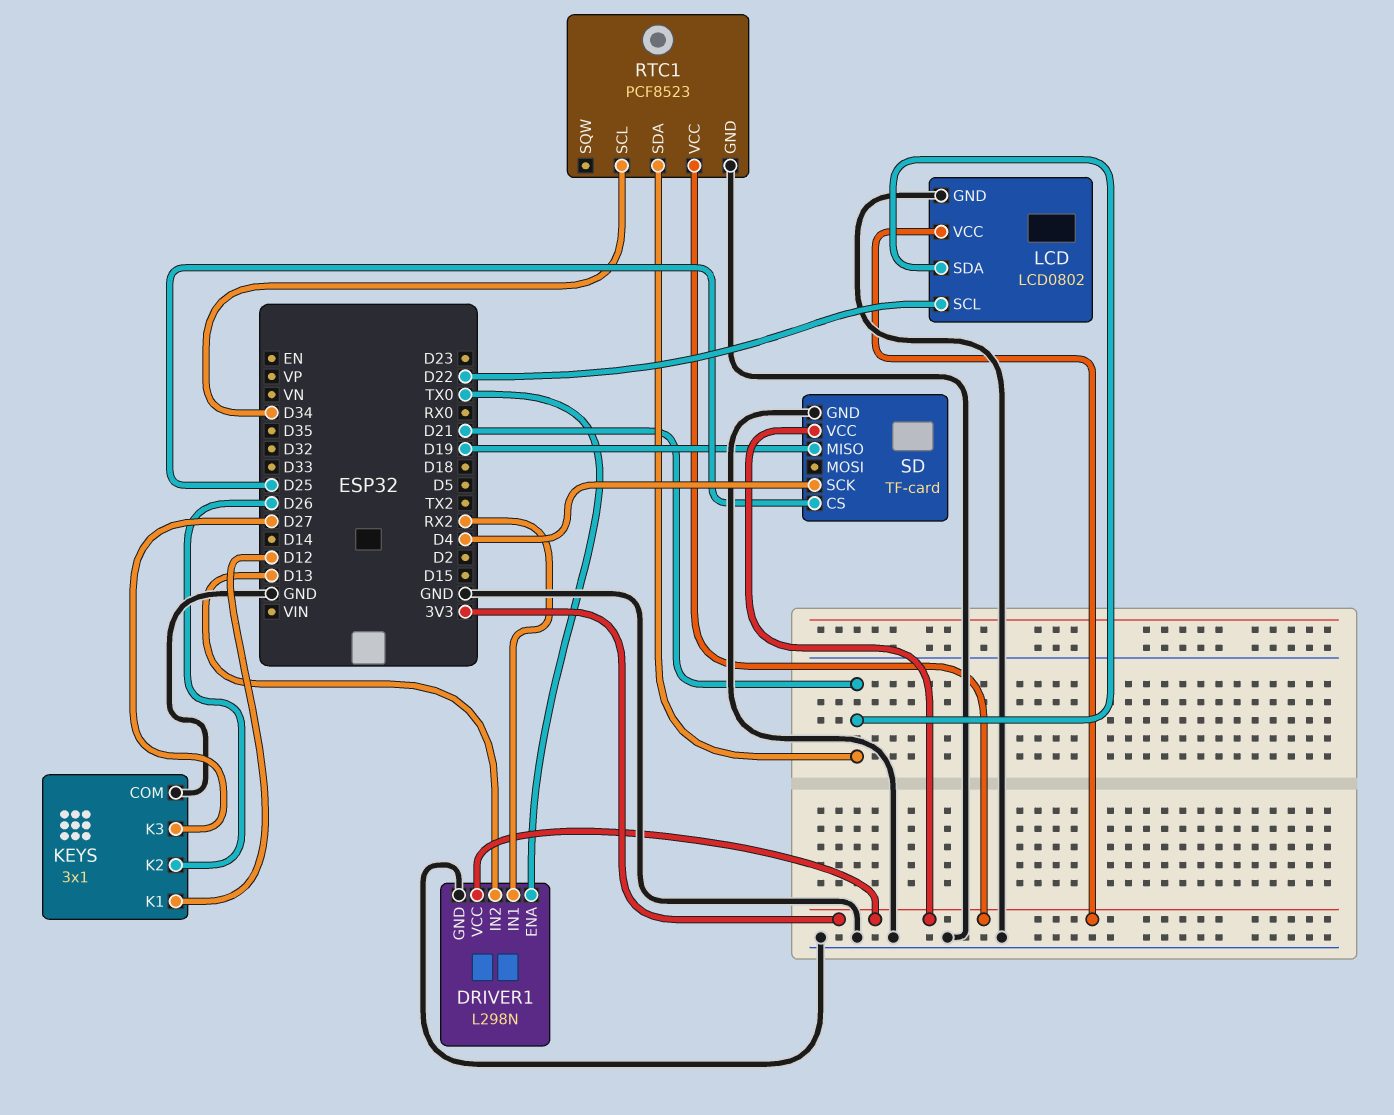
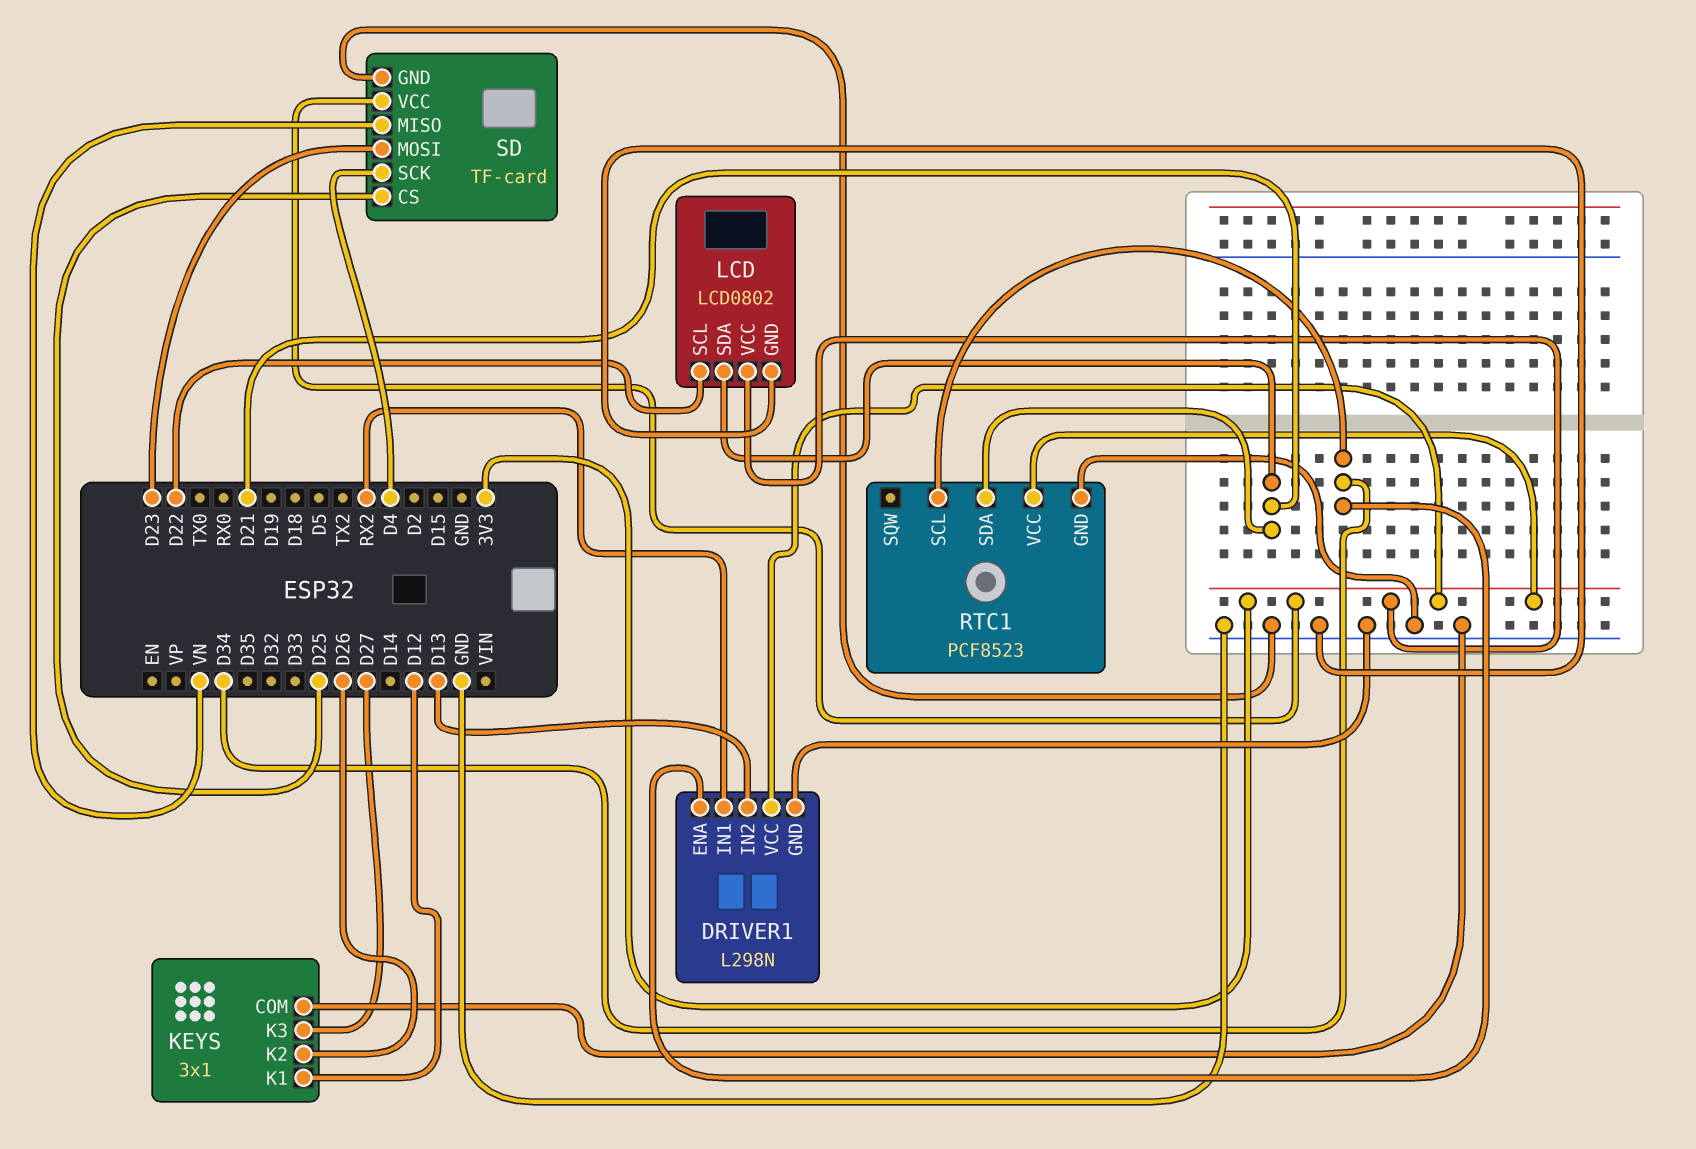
DRIVER1 pin ENA: TX0 -> D34
SD pin MISO: D19 -> VN
SD pin MOSI: none -> D23

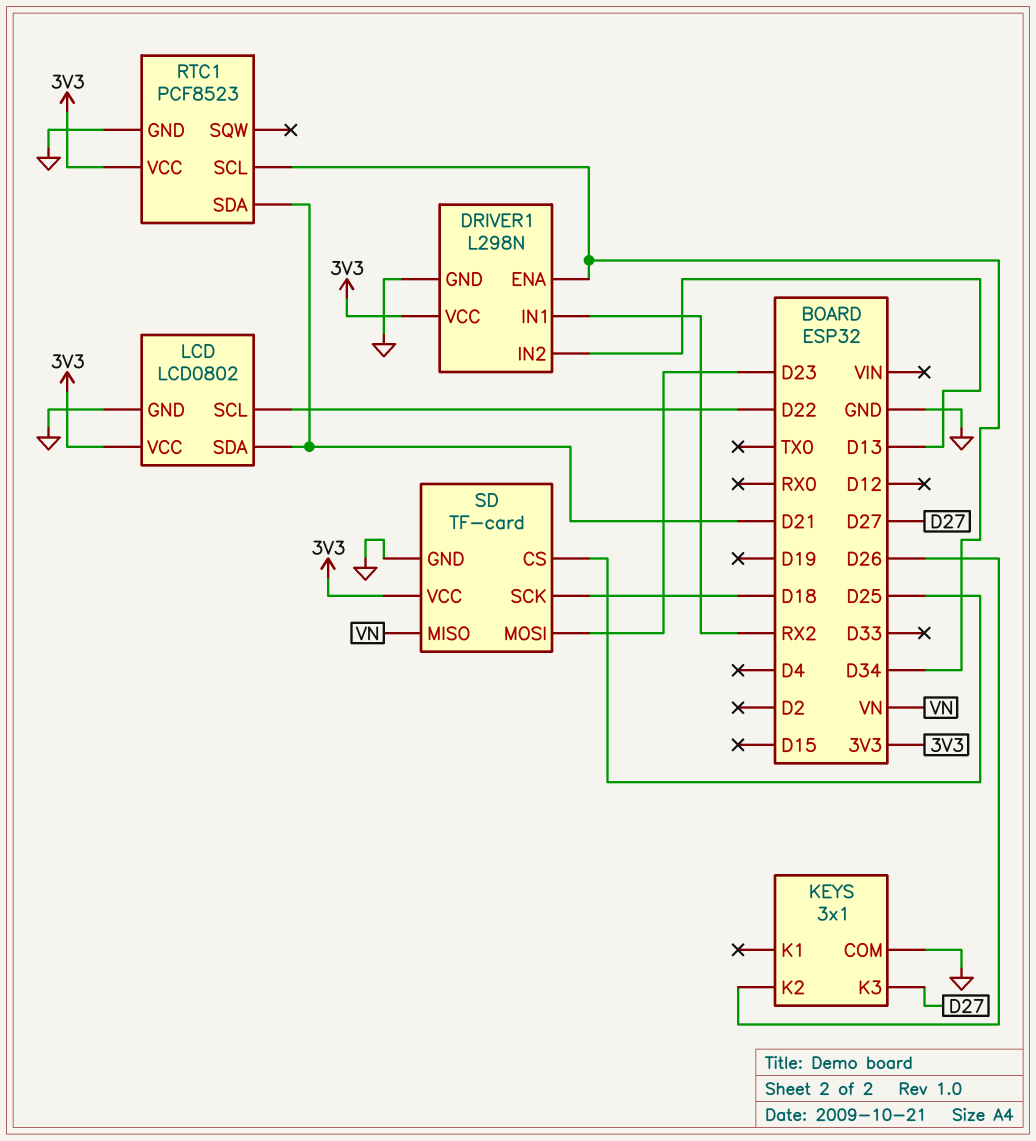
KEYS pin K1: D12 -> none
SD pin SCK: D4 -> D18

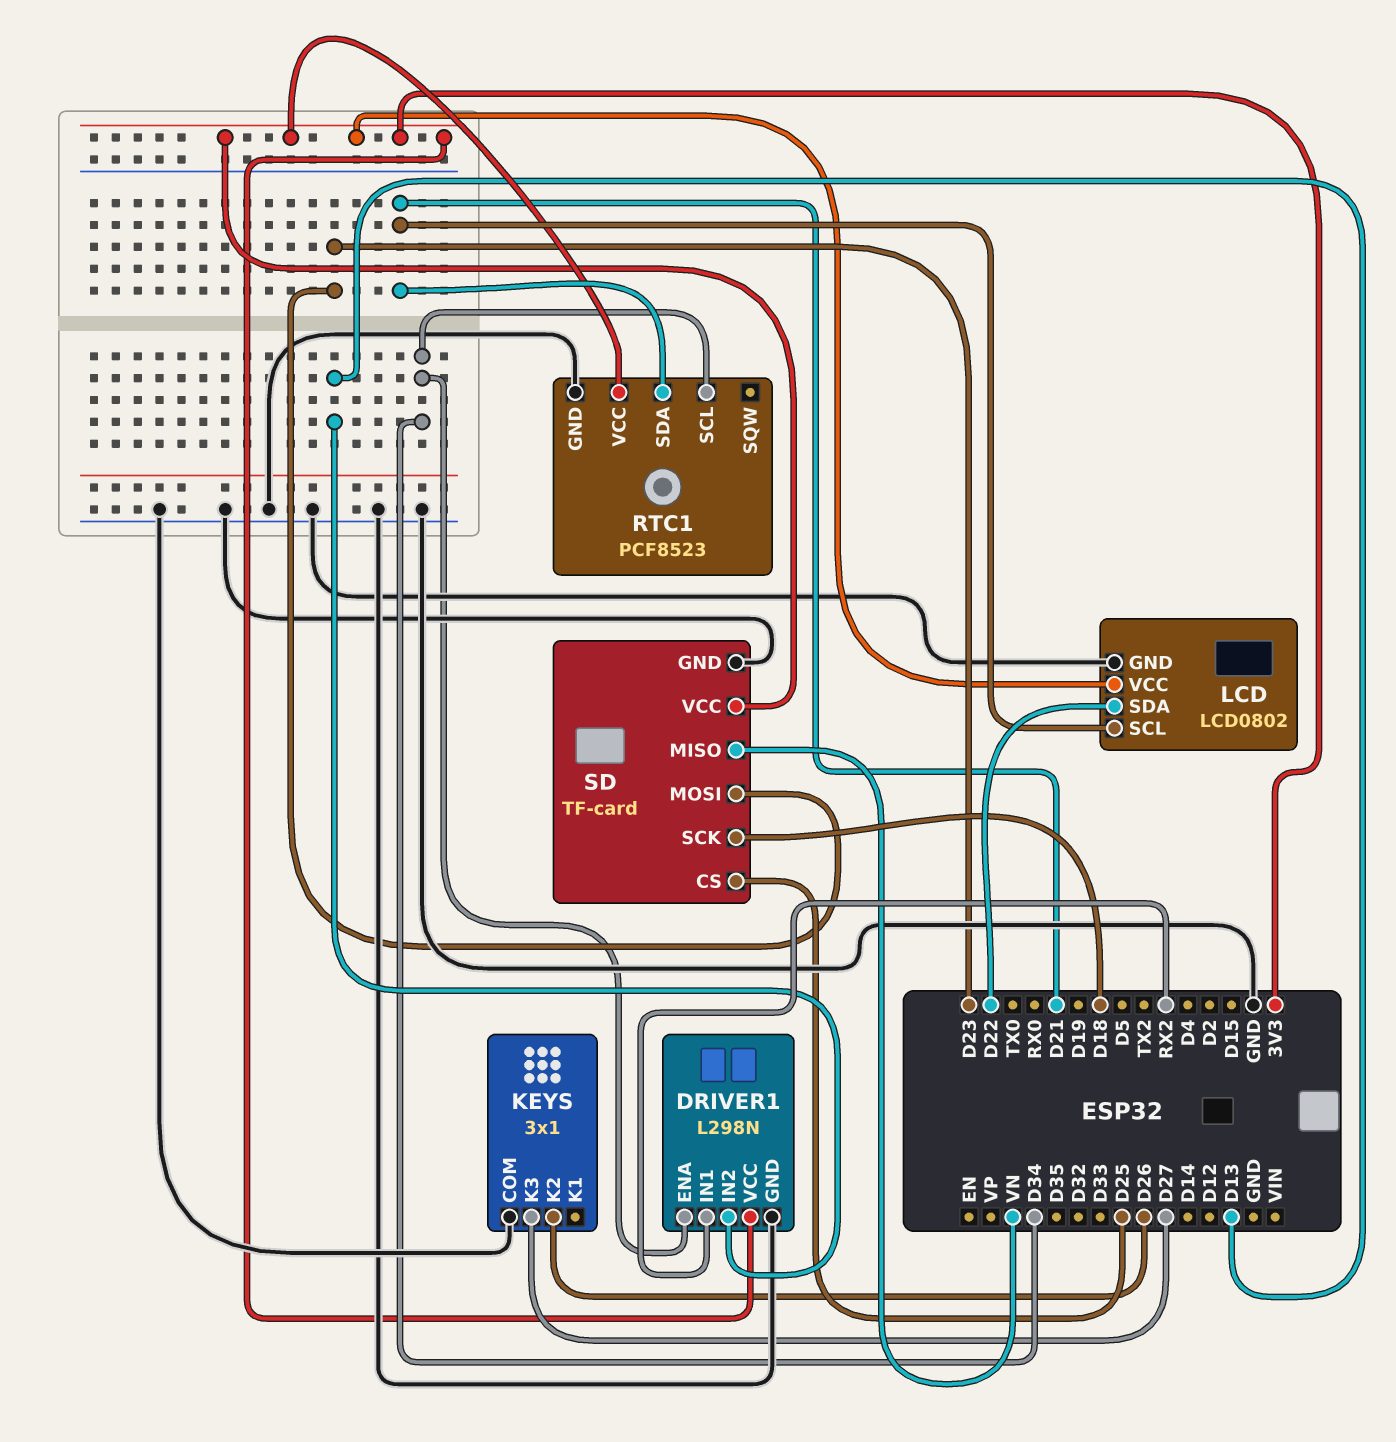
LCD pin SCL: D22 -> D21
LCD pin SDA: D21 -> D22

